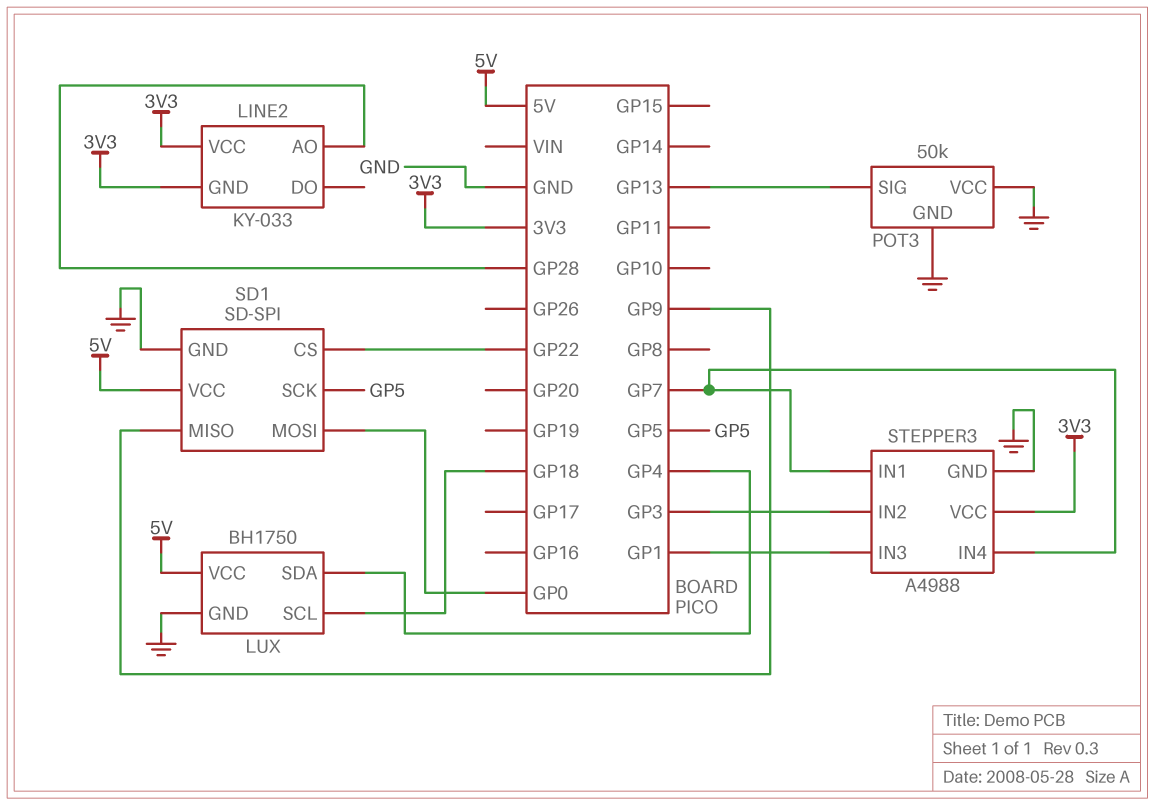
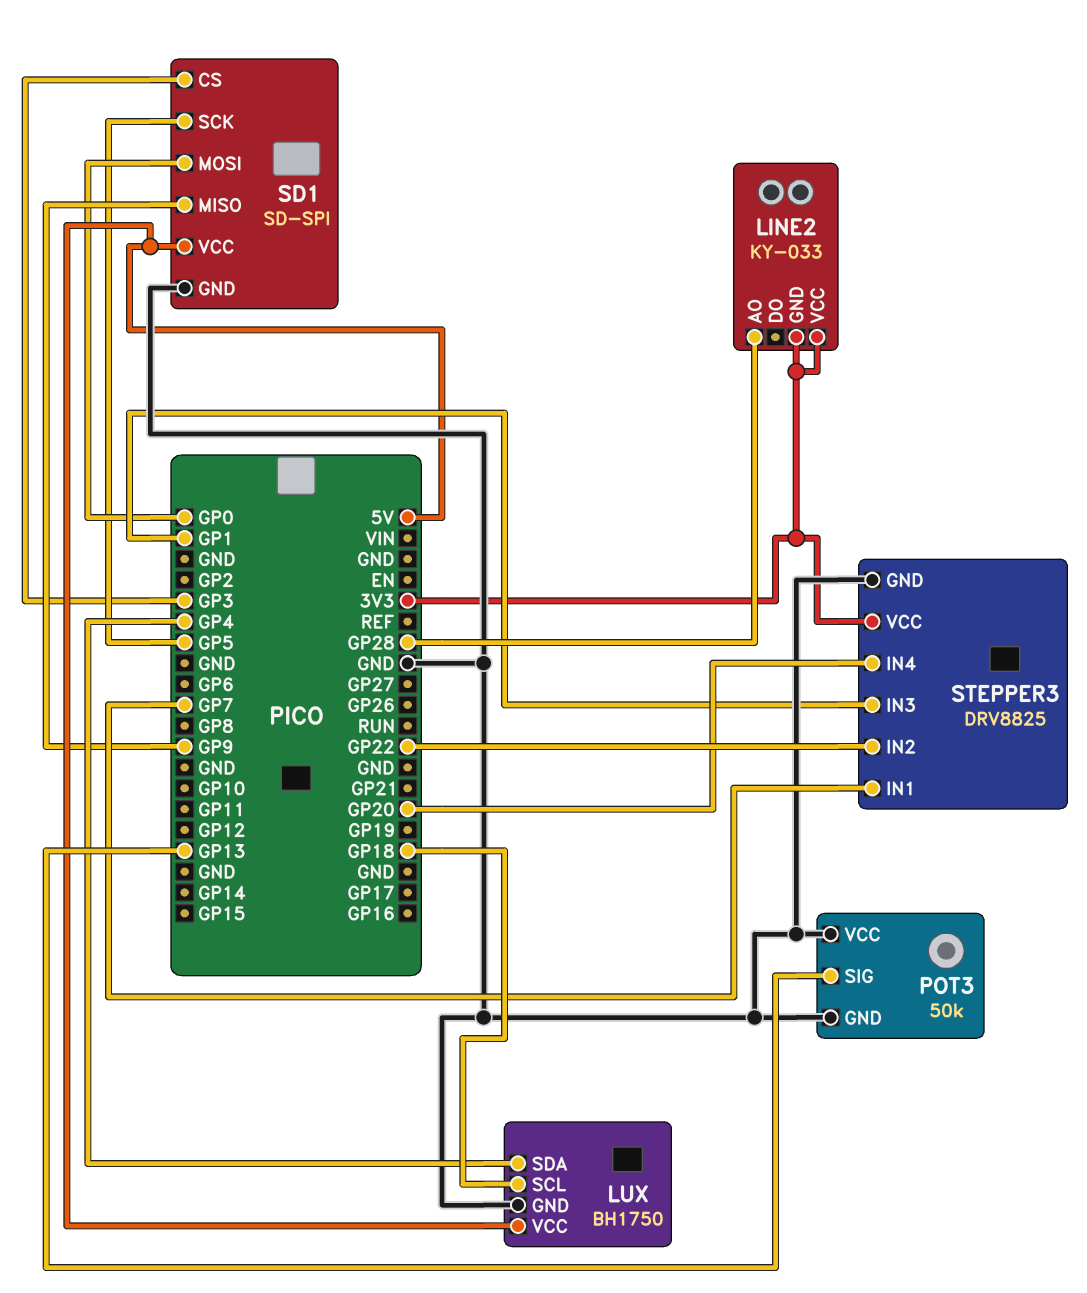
SD1 pin CS: GP22 -> GP3
STEPPER3: A4988 -> DRV8825
STEPPER3 pin IN2: GP3 -> GP22
STEPPER3 pin IN4: GP7 -> GP20

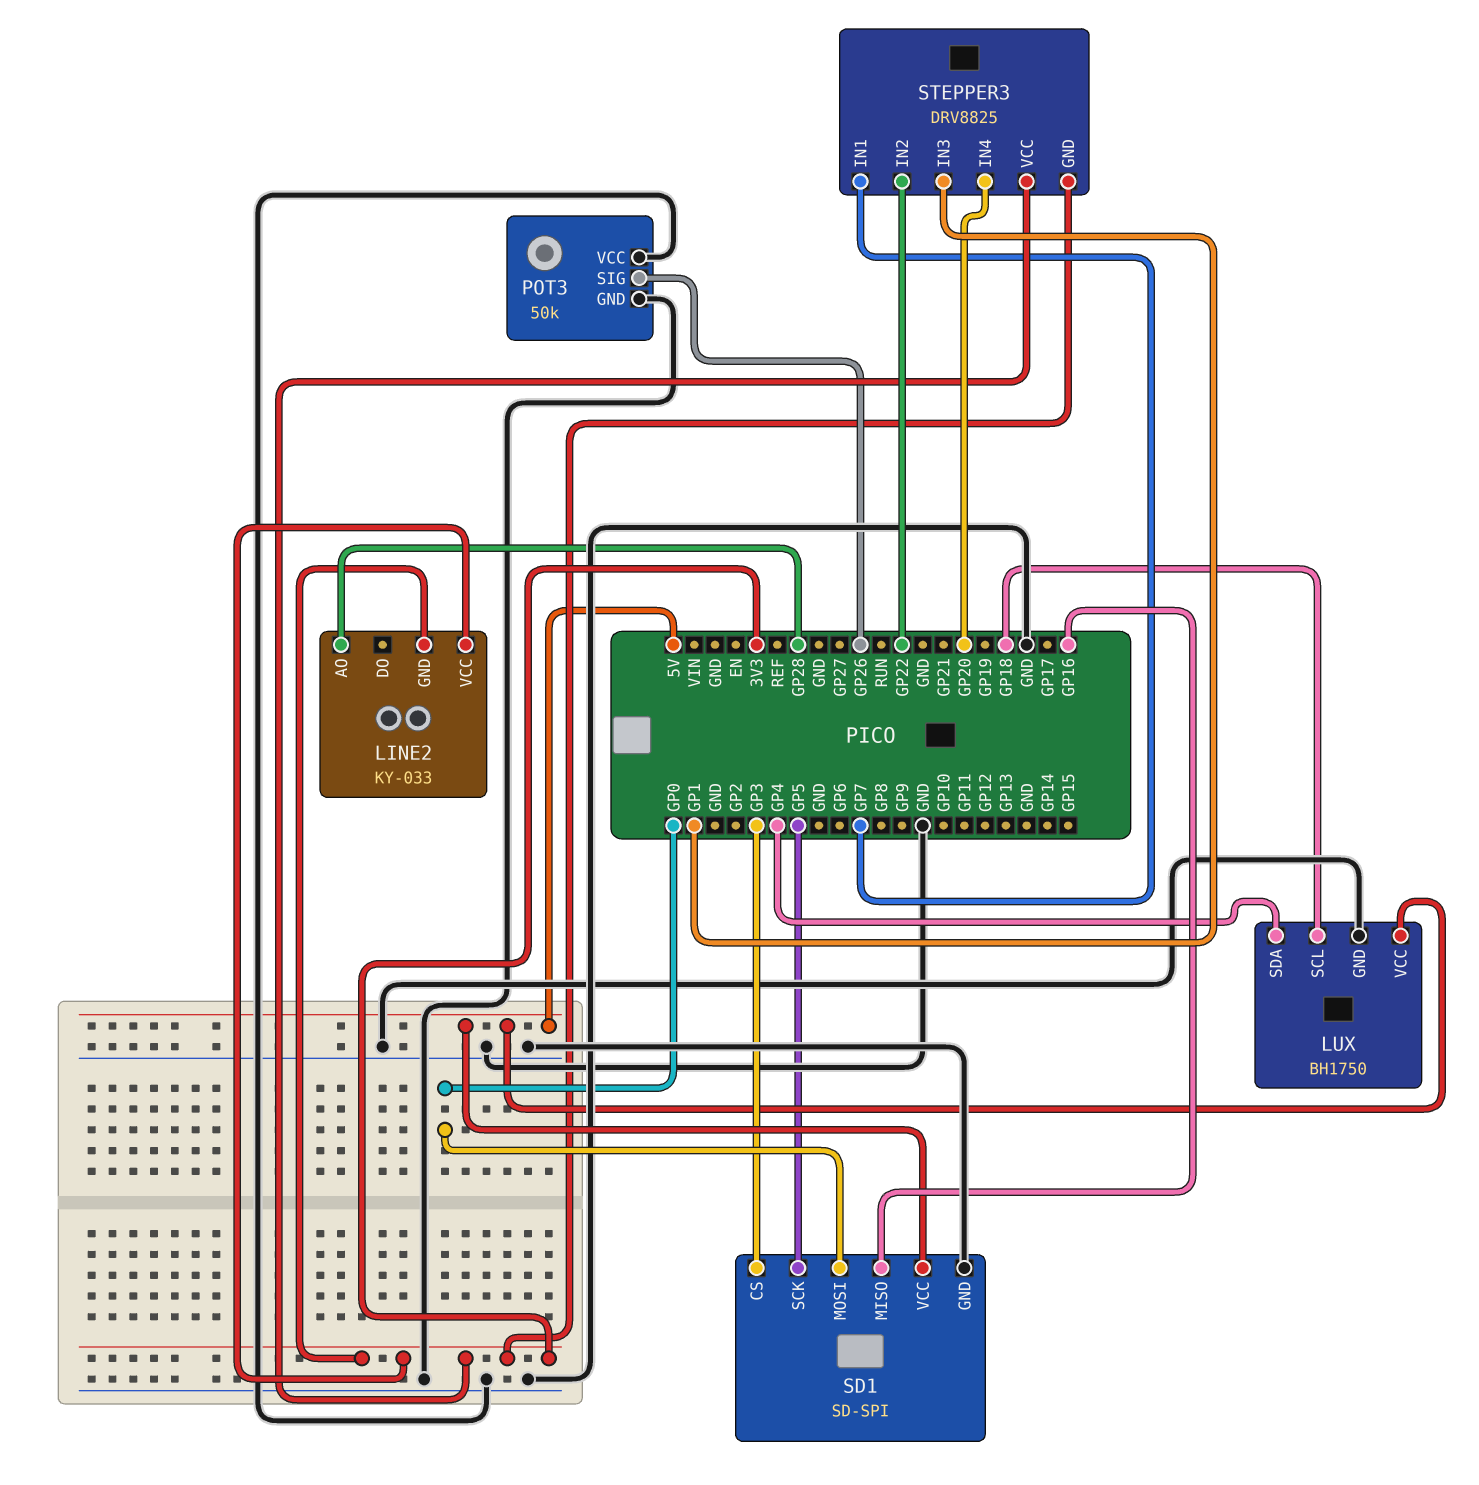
POT3 pin SIG: GP13 -> GP26
SD1 pin MISO: GP9 -> GP16
STEPPER3 pin GND: GND -> 3V3

